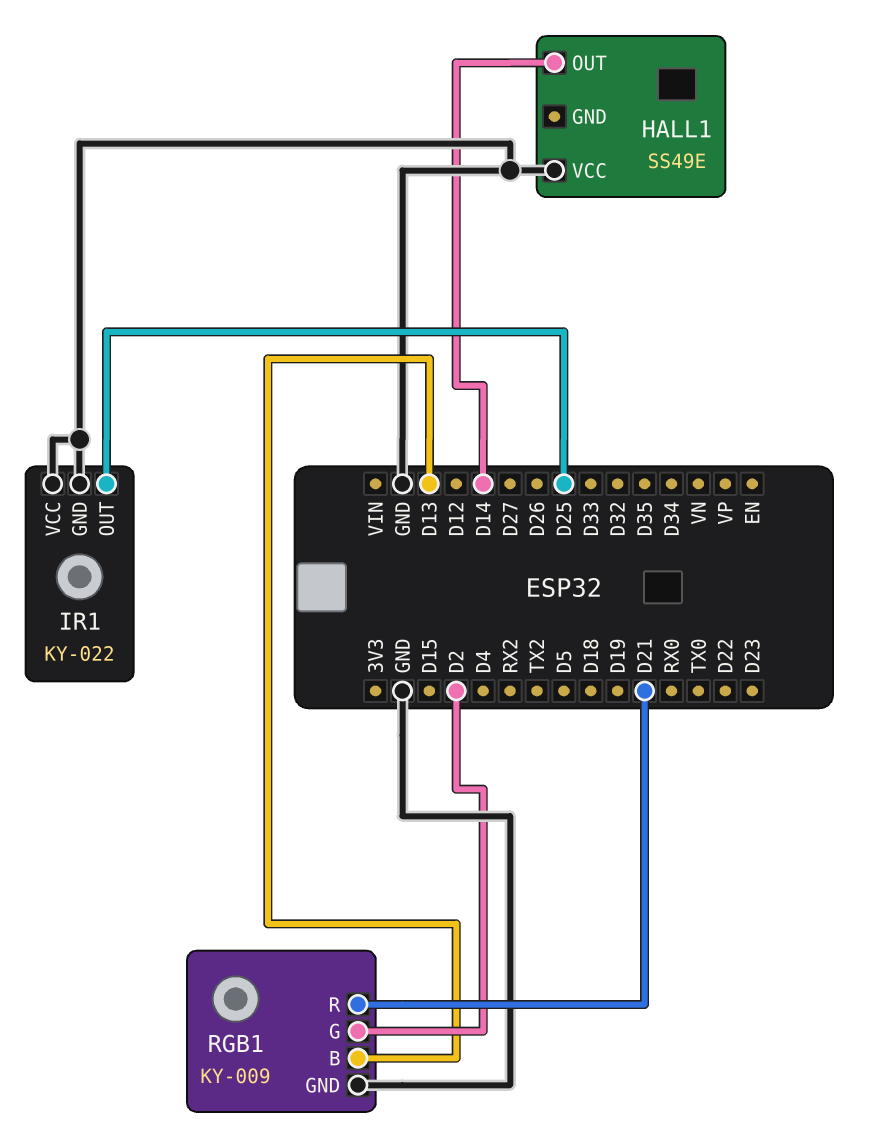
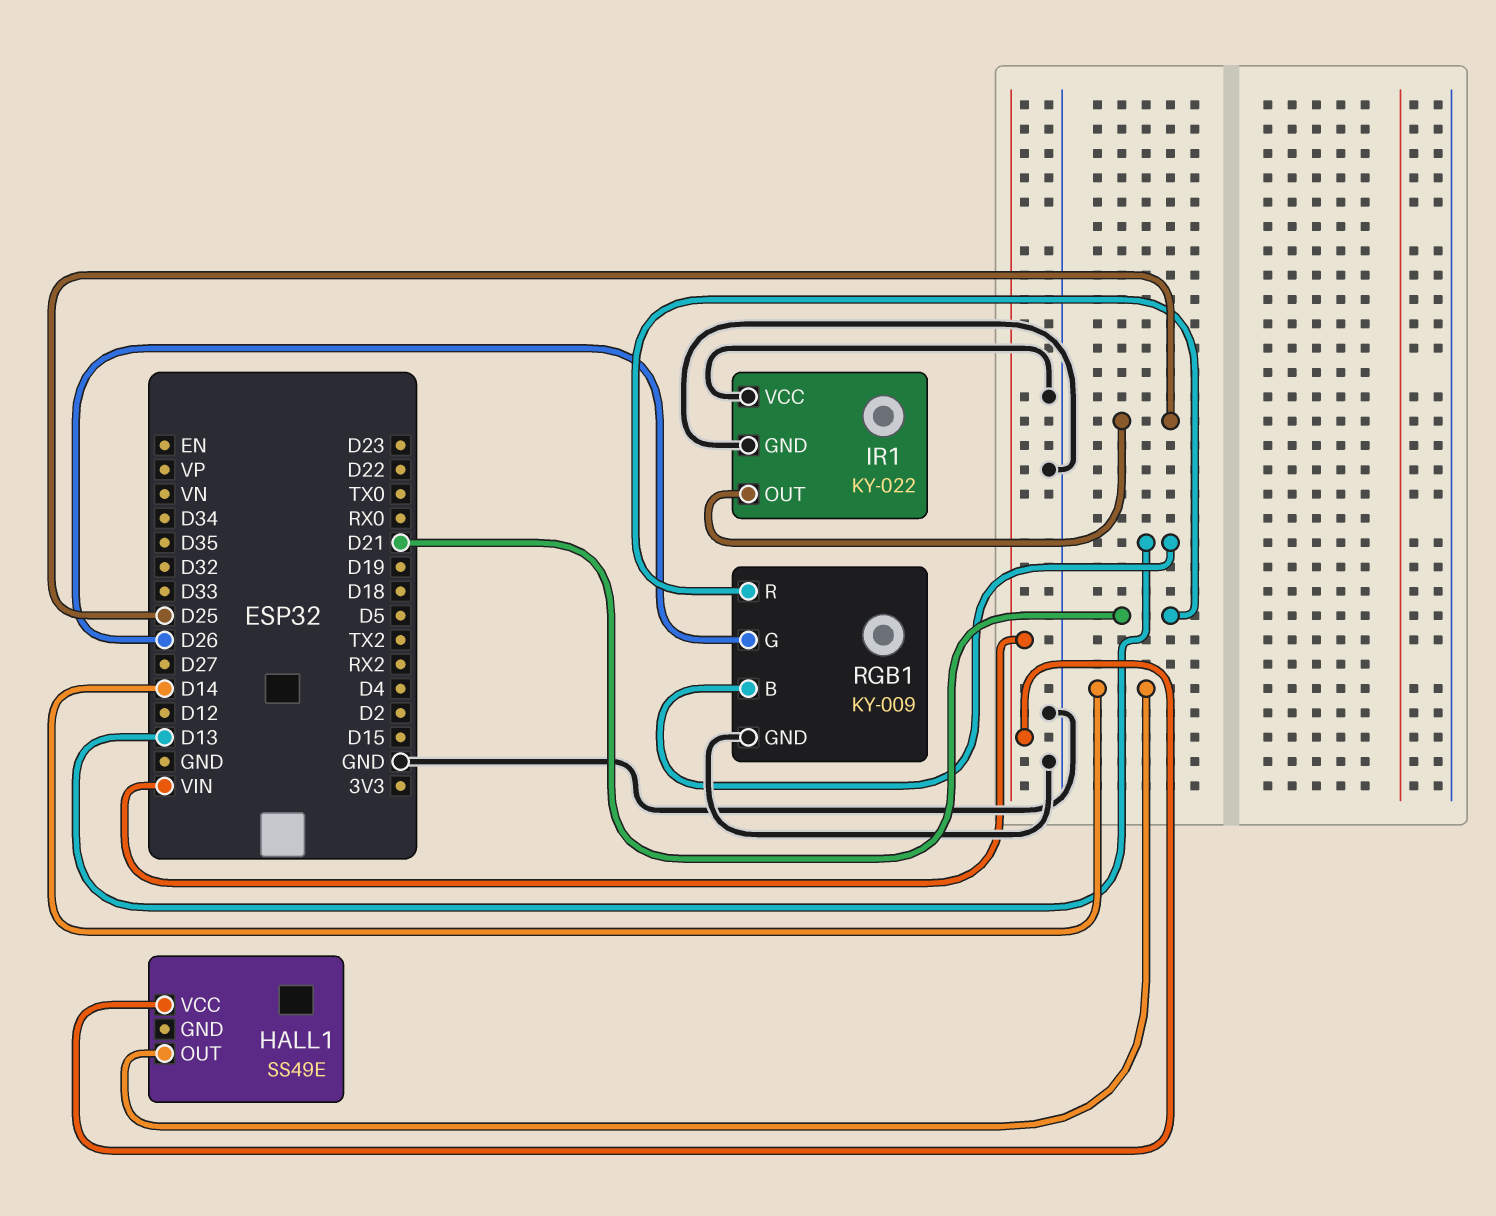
HALL1 pin VCC: GND -> VIN
RGB1 pin G: D2 -> D26

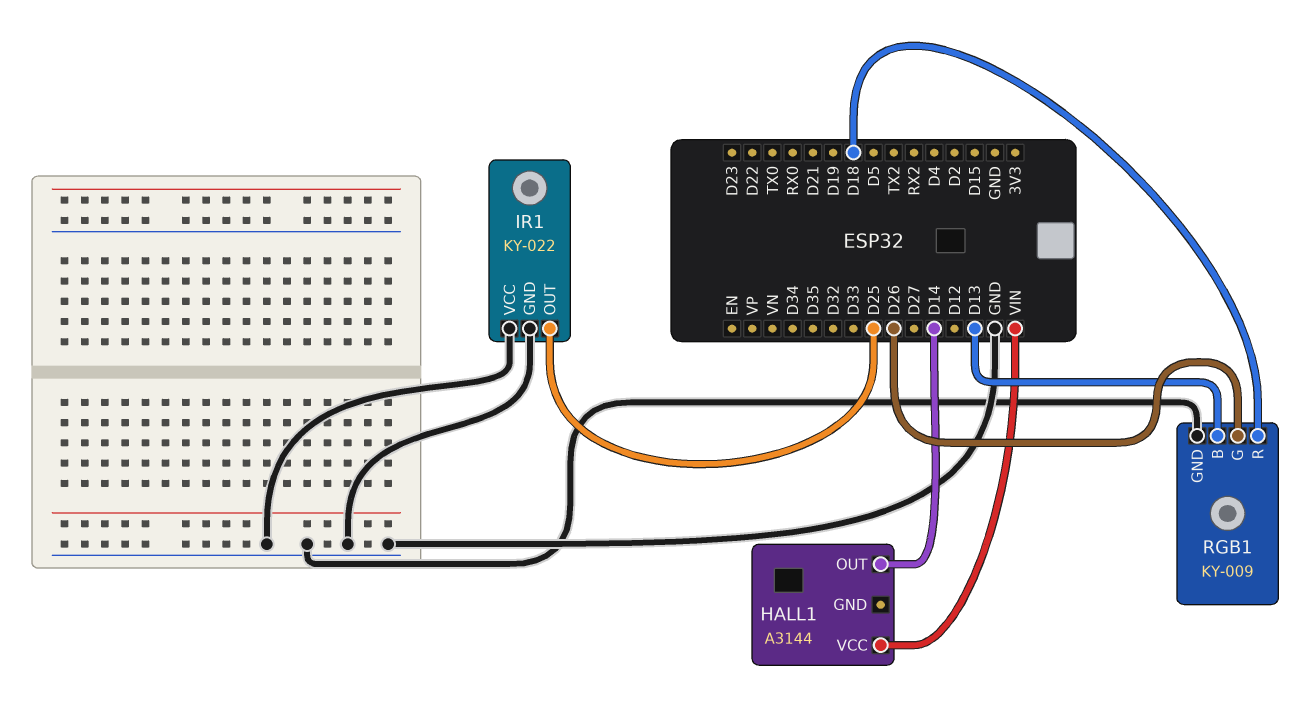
HALL1: SS49E -> A3144
RGB1 pin R: D21 -> D18

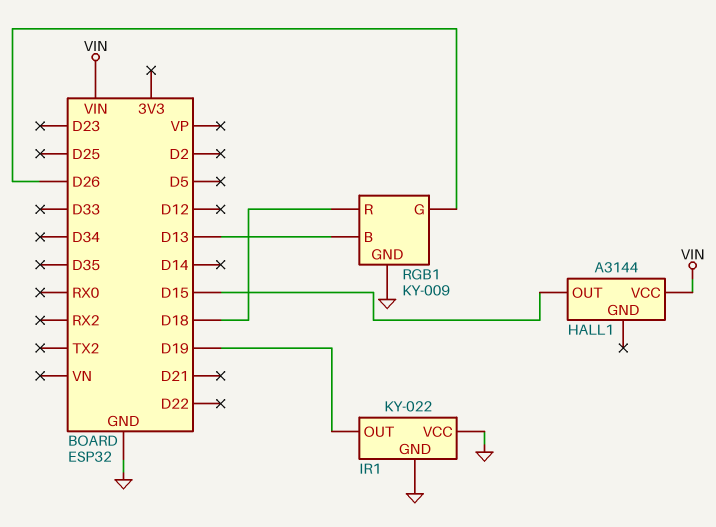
HALL1 pin OUT: D14 -> D15
IR1 pin OUT: D25 -> D19

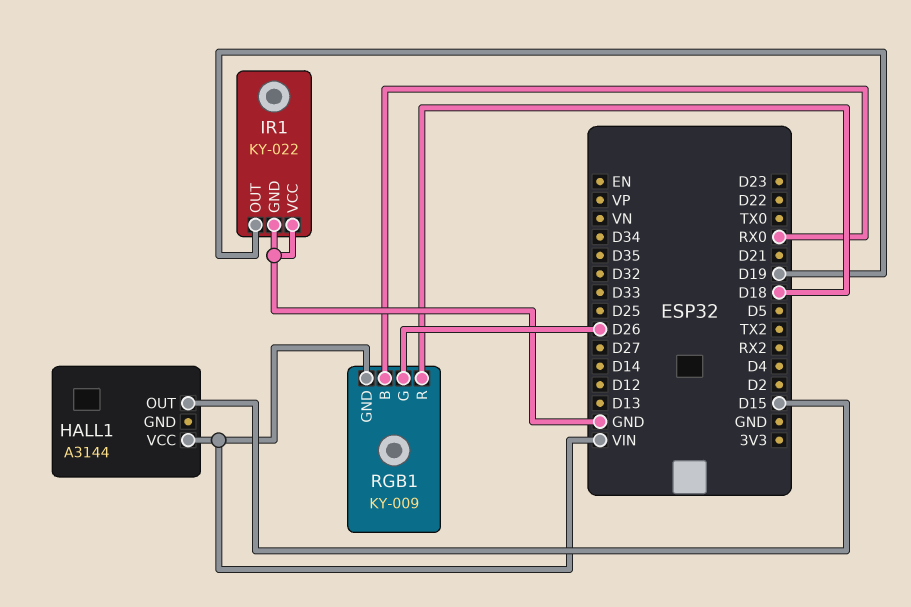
RGB1 pin B: D13 -> RX0
RGB1 pin GND: GND -> VIN

